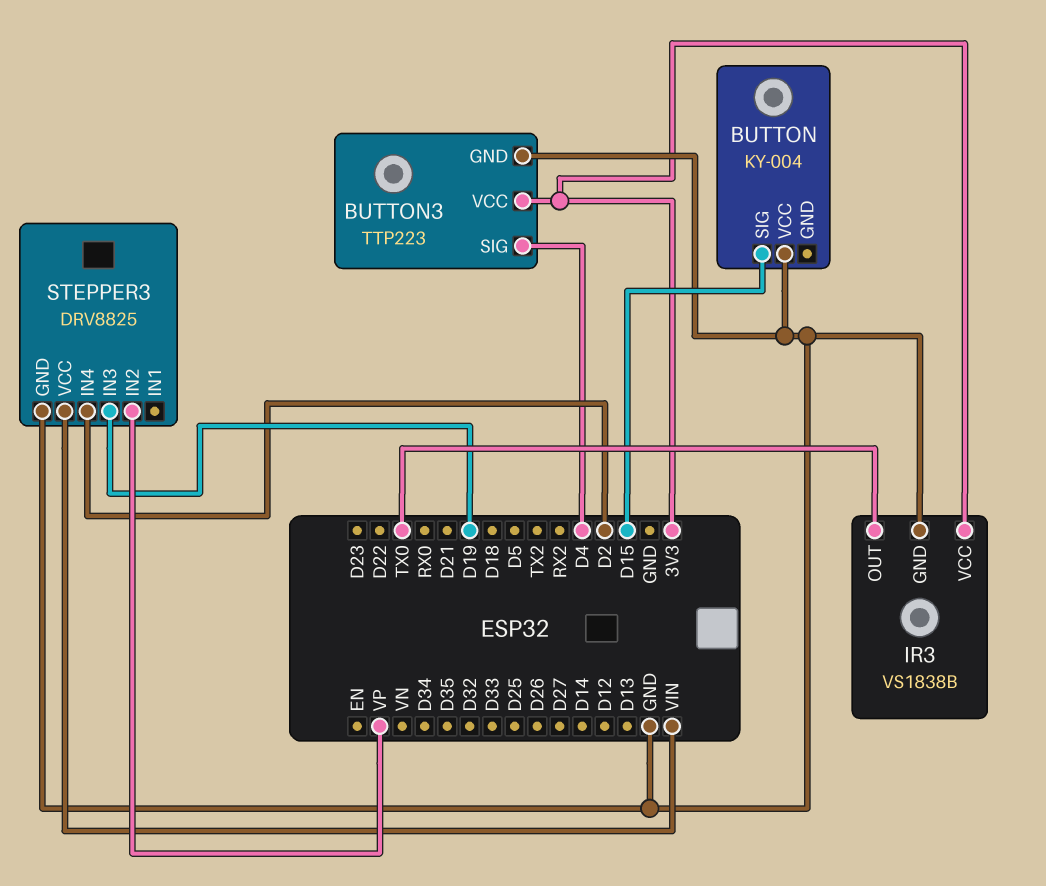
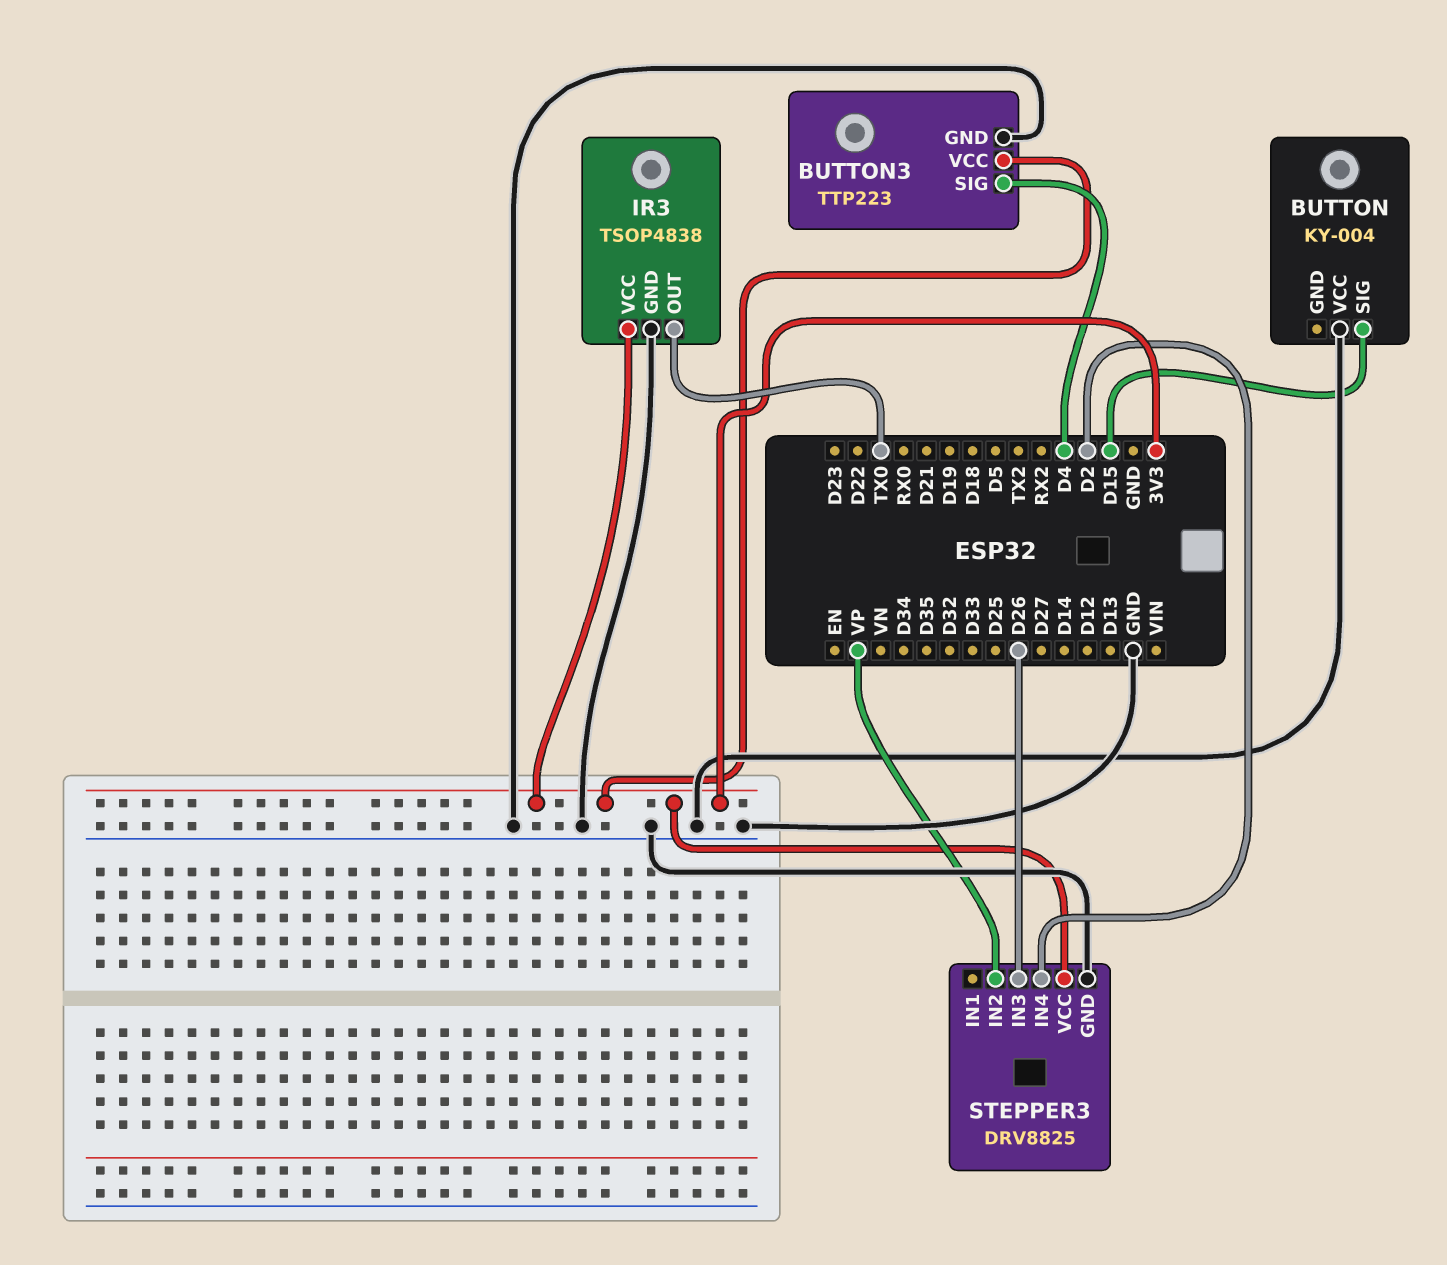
IR3: VS1838B -> TSOP4838
STEPPER3 pin IN3: D19 -> D26
STEPPER3 pin VCC: VIN -> 3V3

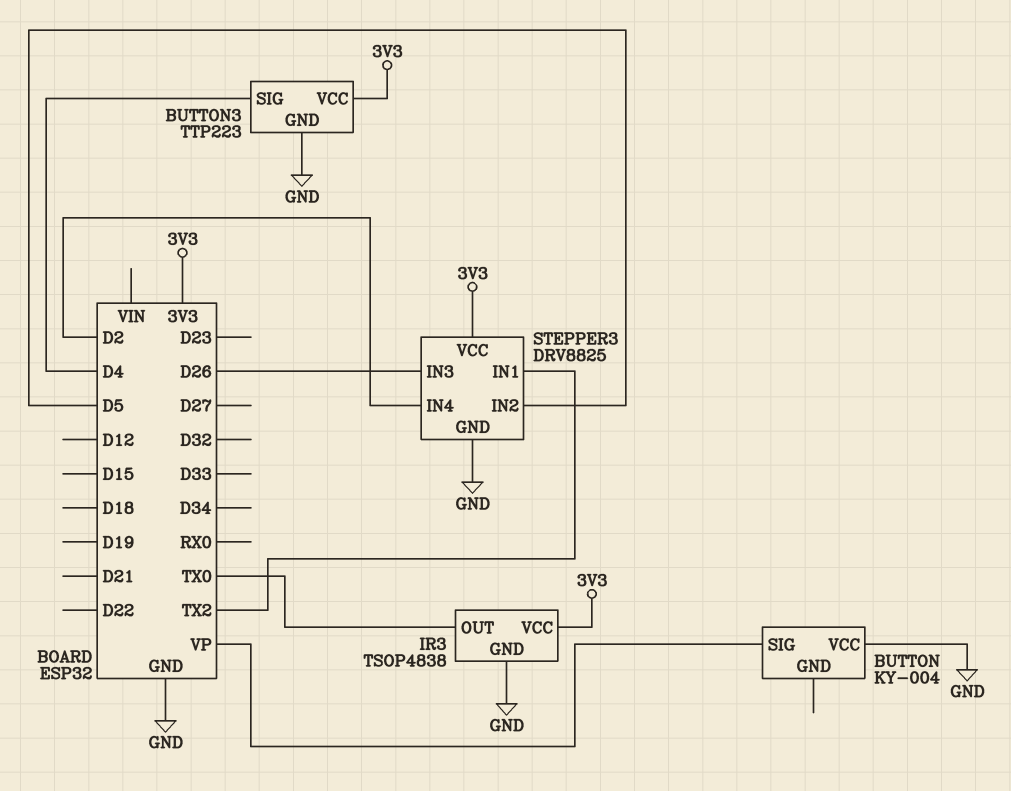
BUTTON pin SIG: D15 -> VP
STEPPER3 pin IN1: none -> TX2
STEPPER3 pin IN2: VP -> D5

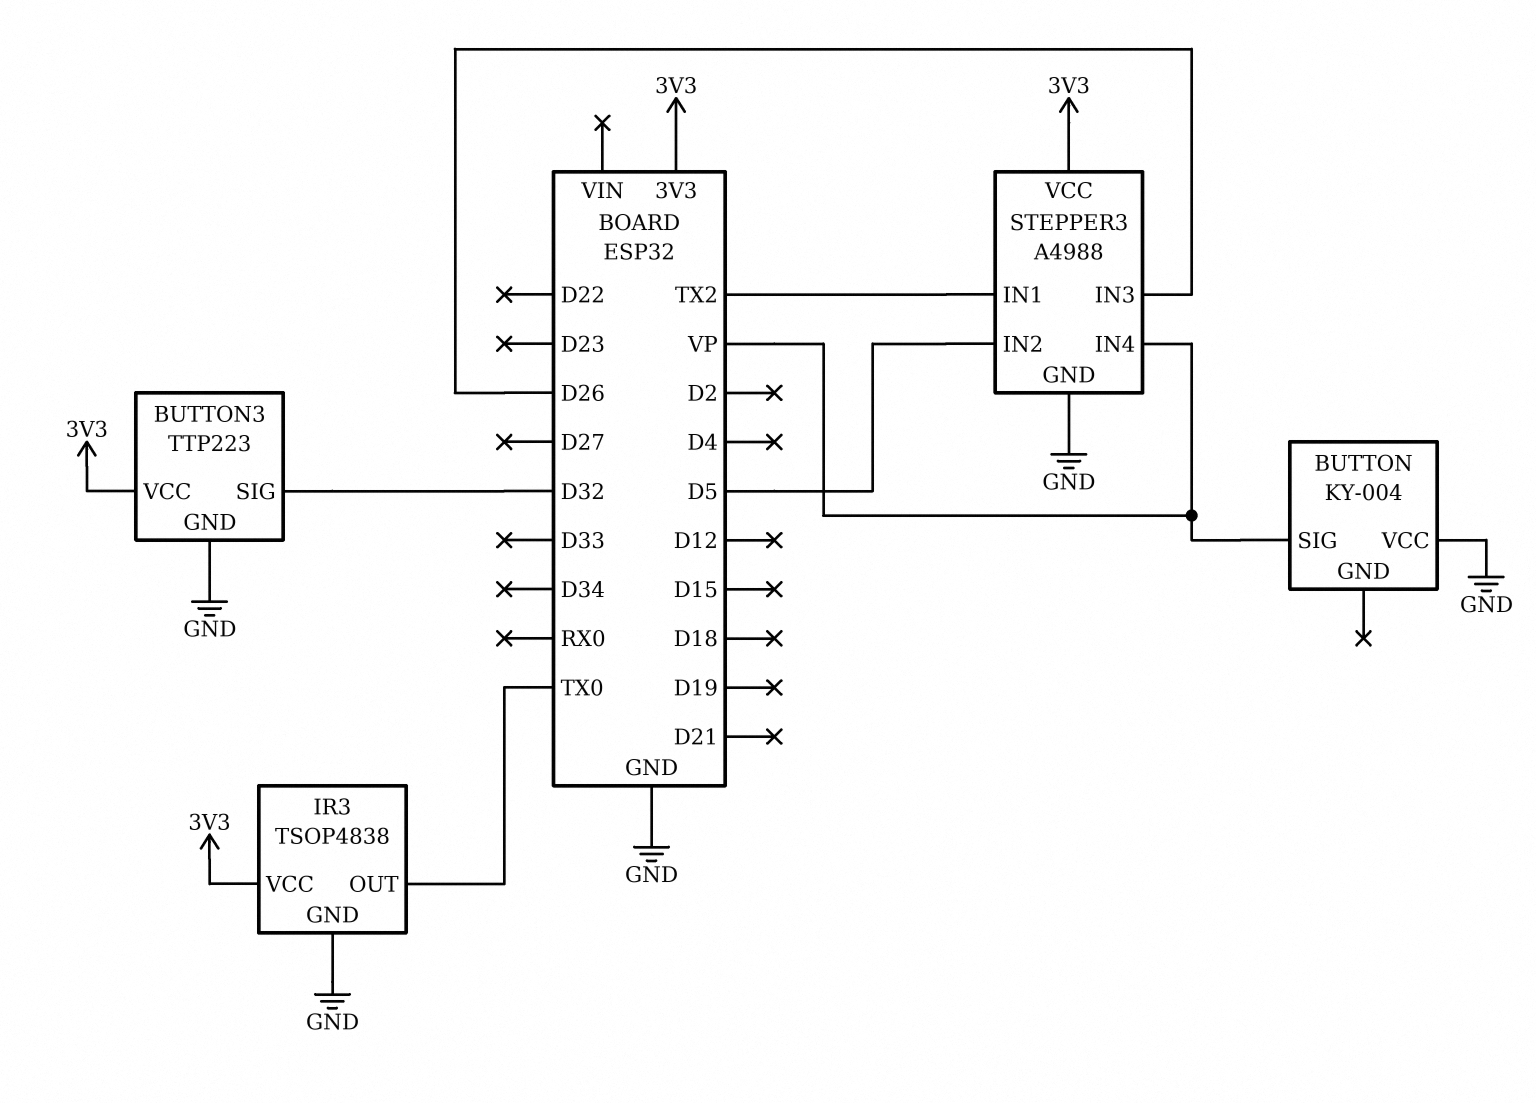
BUTTON3 pin SIG: D4 -> D32
STEPPER3: DRV8825 -> A4988
STEPPER3 pin IN4: D2 -> VP

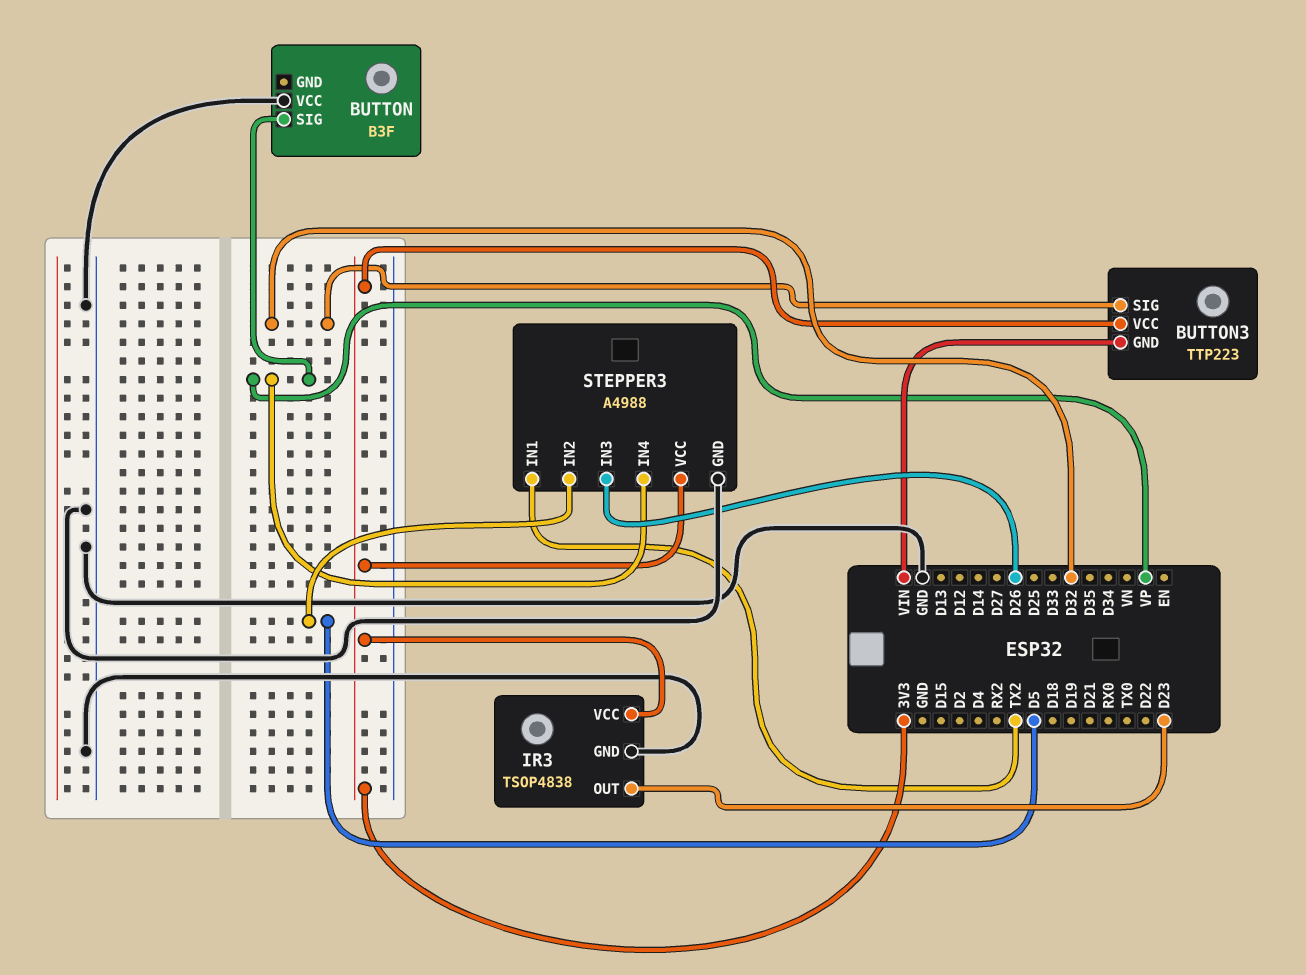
BUTTON: KY-004 -> B3F
BUTTON3 pin GND: GND -> VIN
IR3 pin OUT: TX0 -> D23

